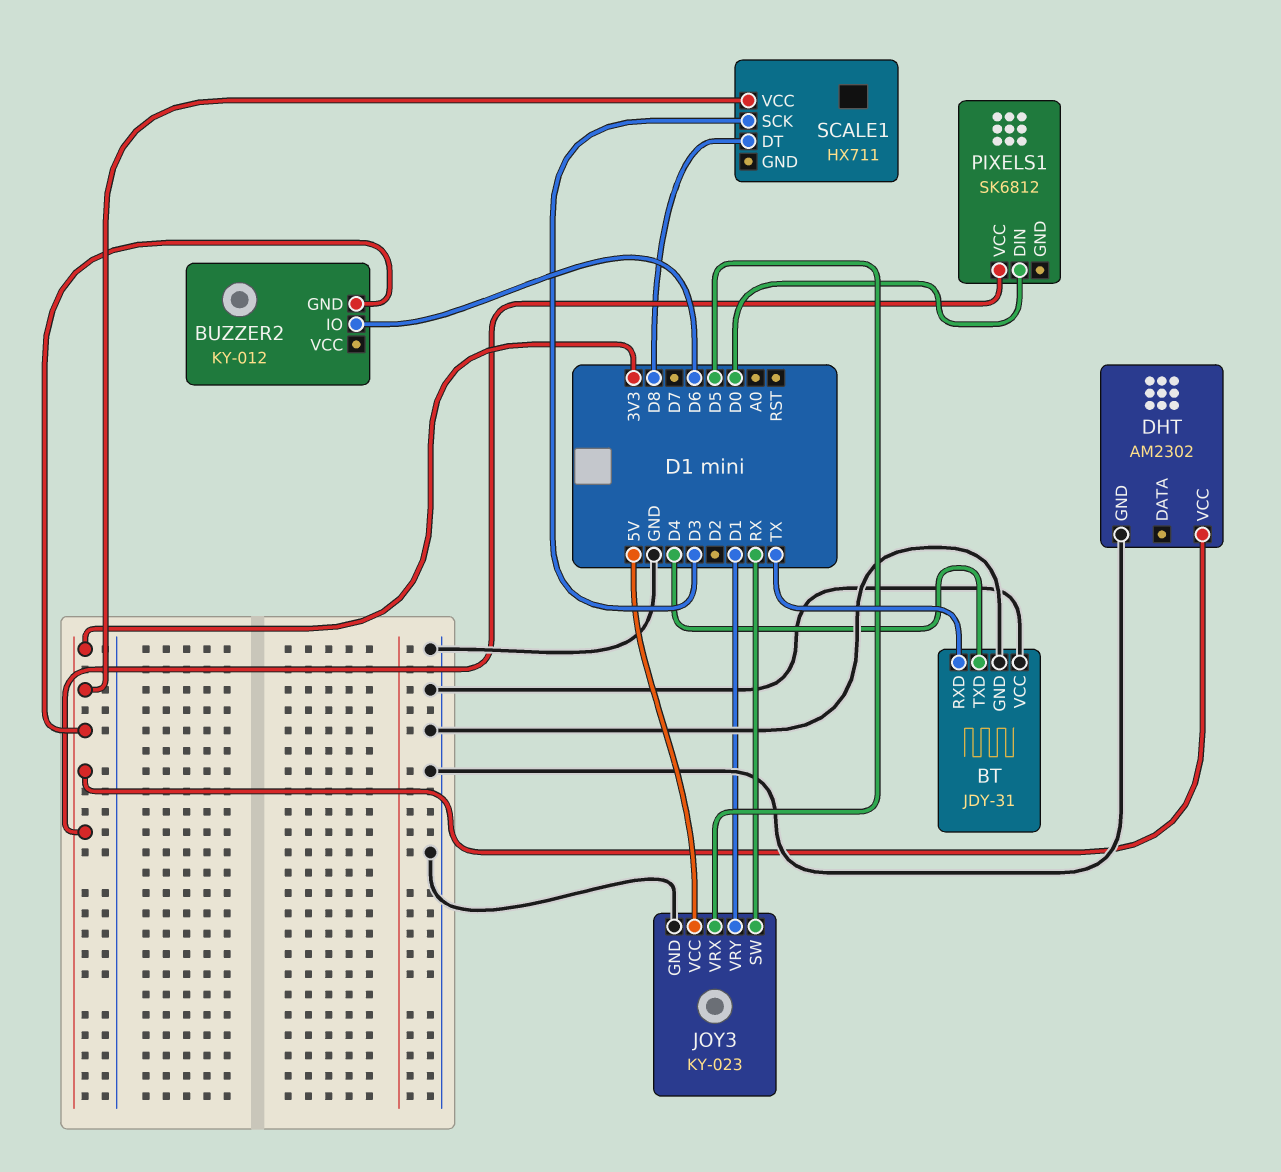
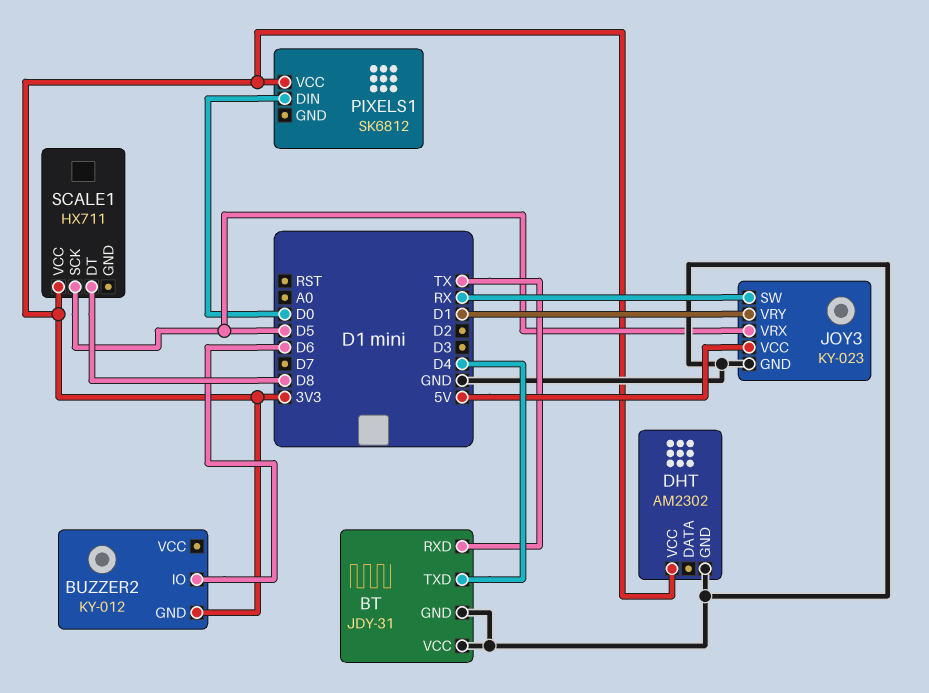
SCALE1 pin SCK: D3 -> D5

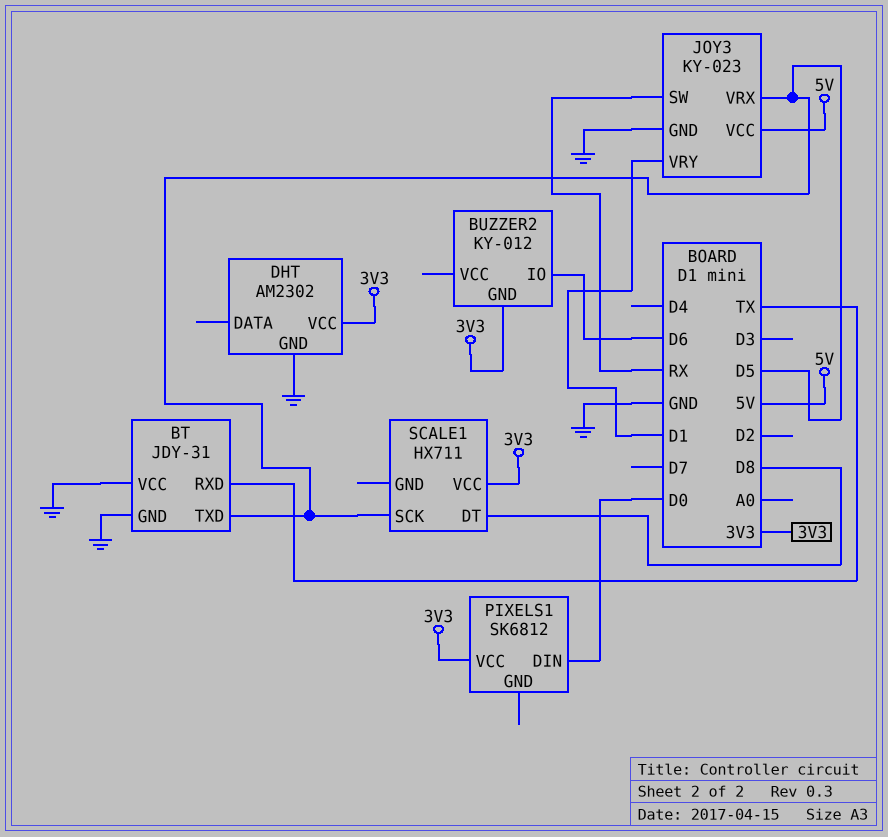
BT pin TXD: D4 -> D5

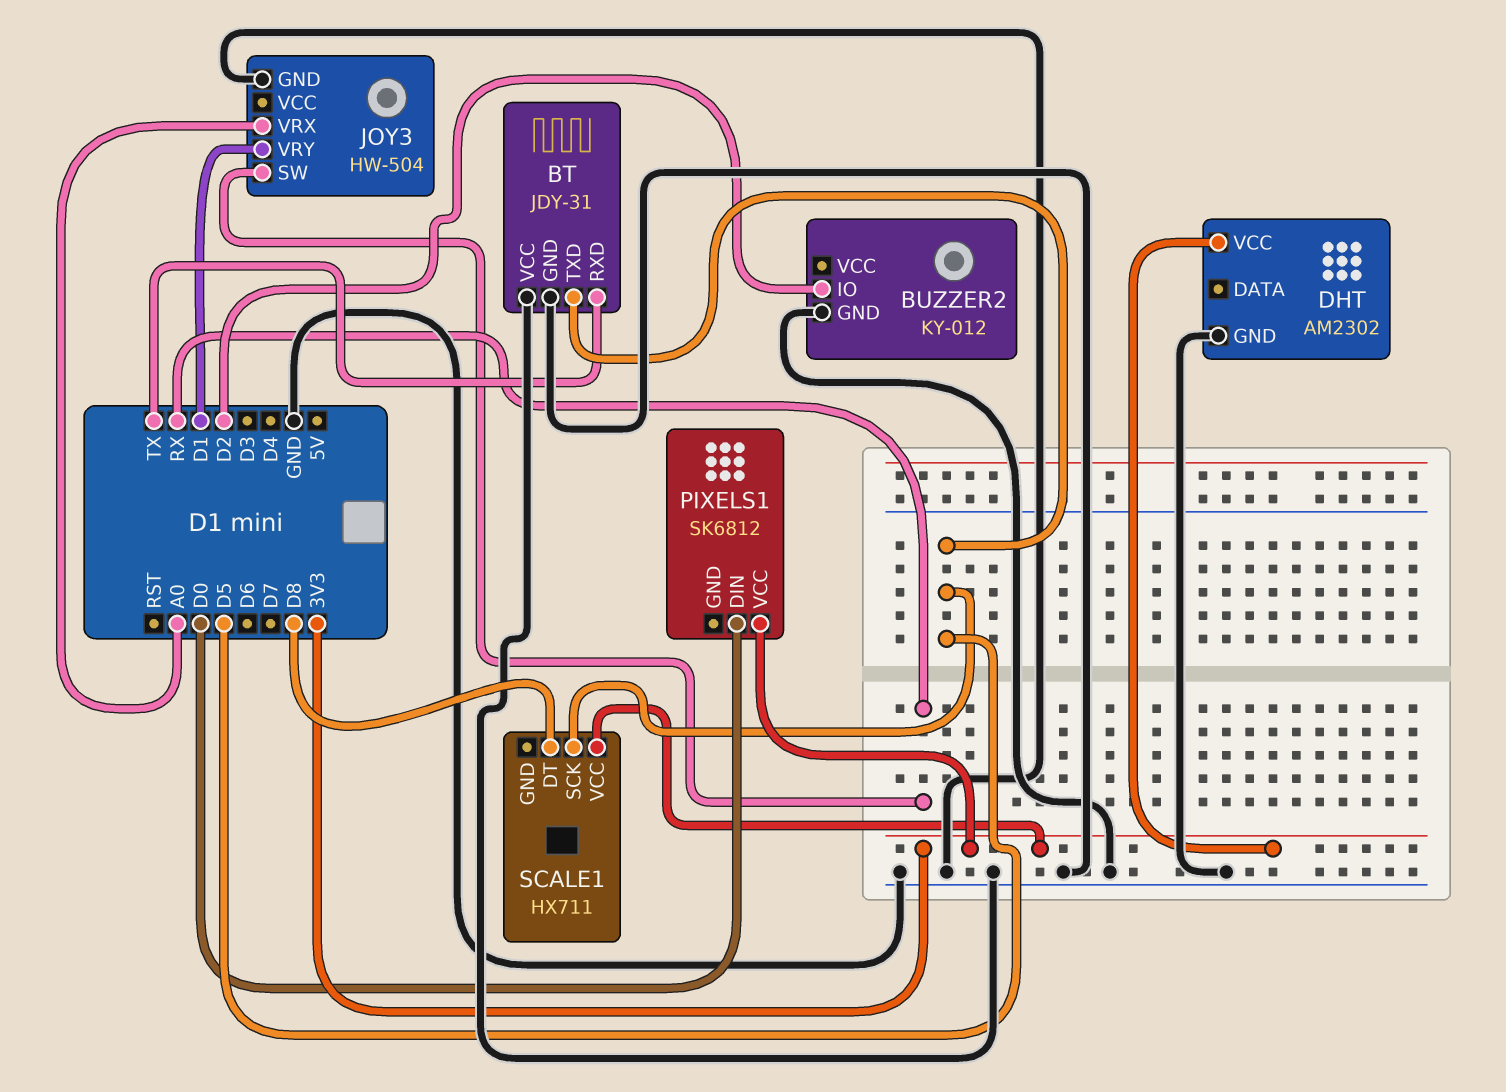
BUZZER2 pin GND: 3V3 -> GND
BUZZER2 pin IO: D6 -> D2
JOY3: KY-023 -> HW-504
JOY3 pin VCC: 5V -> none
JOY3 pin VRX: D5 -> A0

